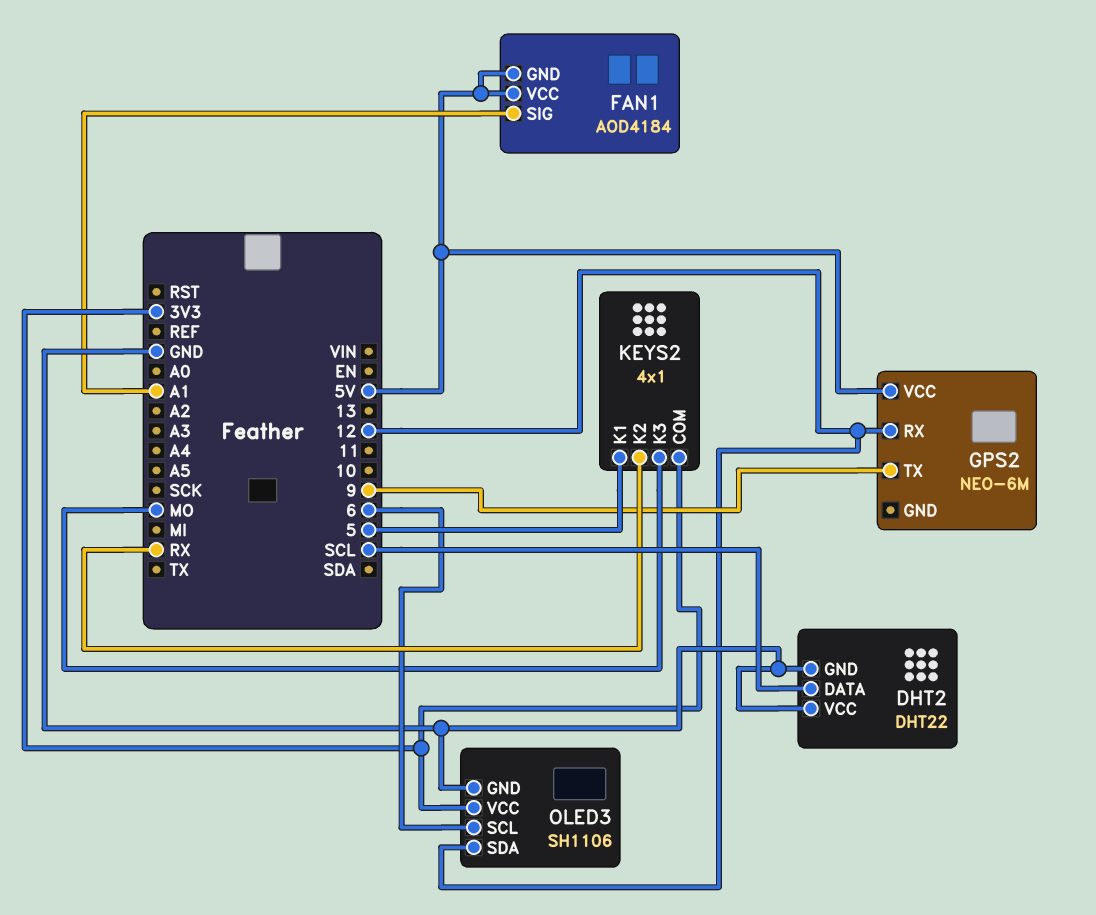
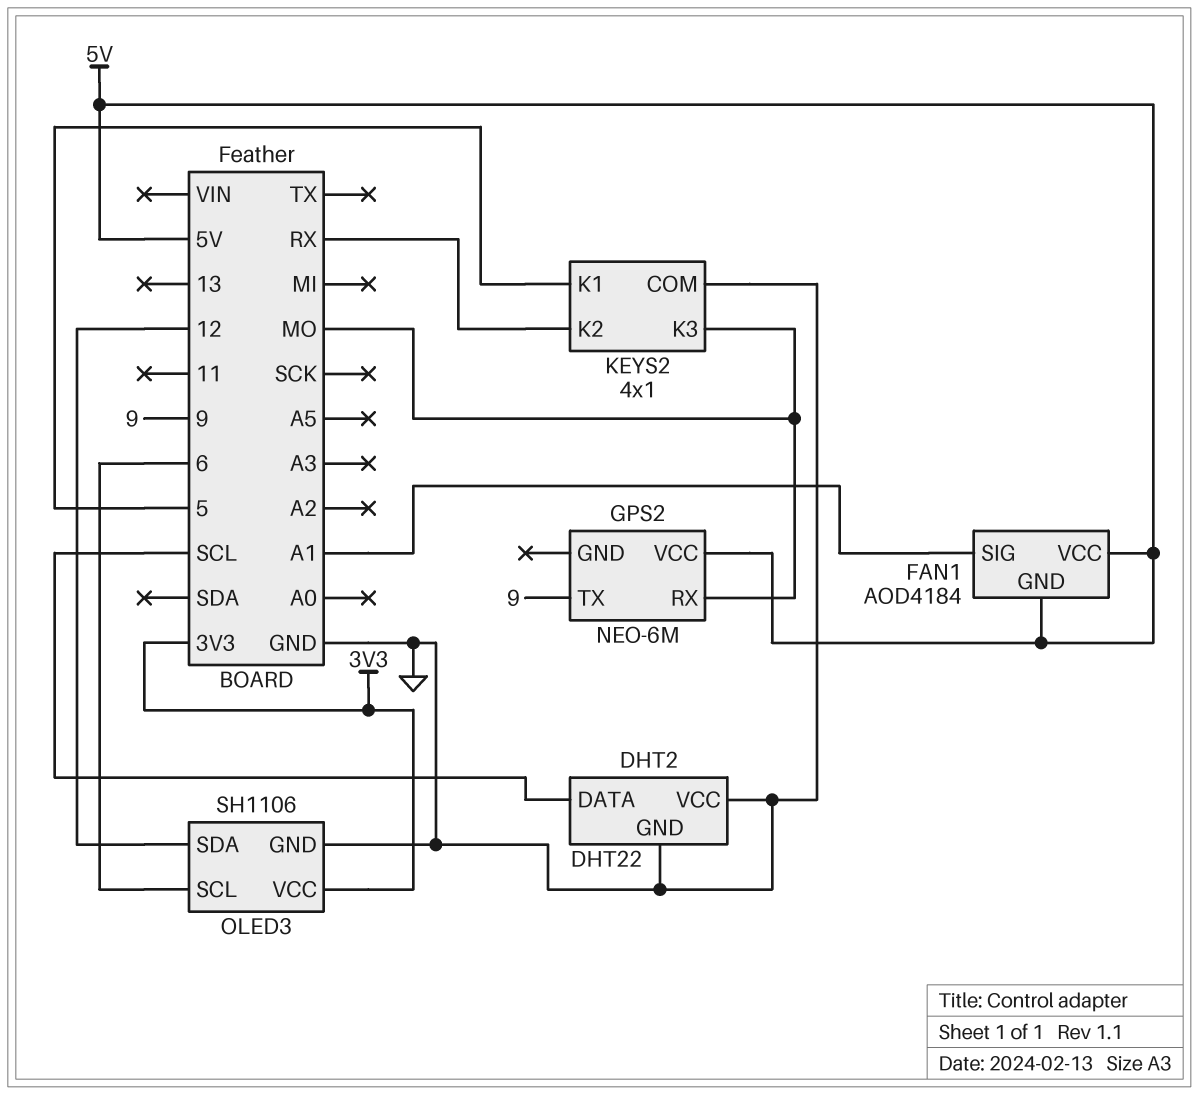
GPS2 pin RX: 12 -> MO
KEYS2 pin COM: 3V3 -> GND

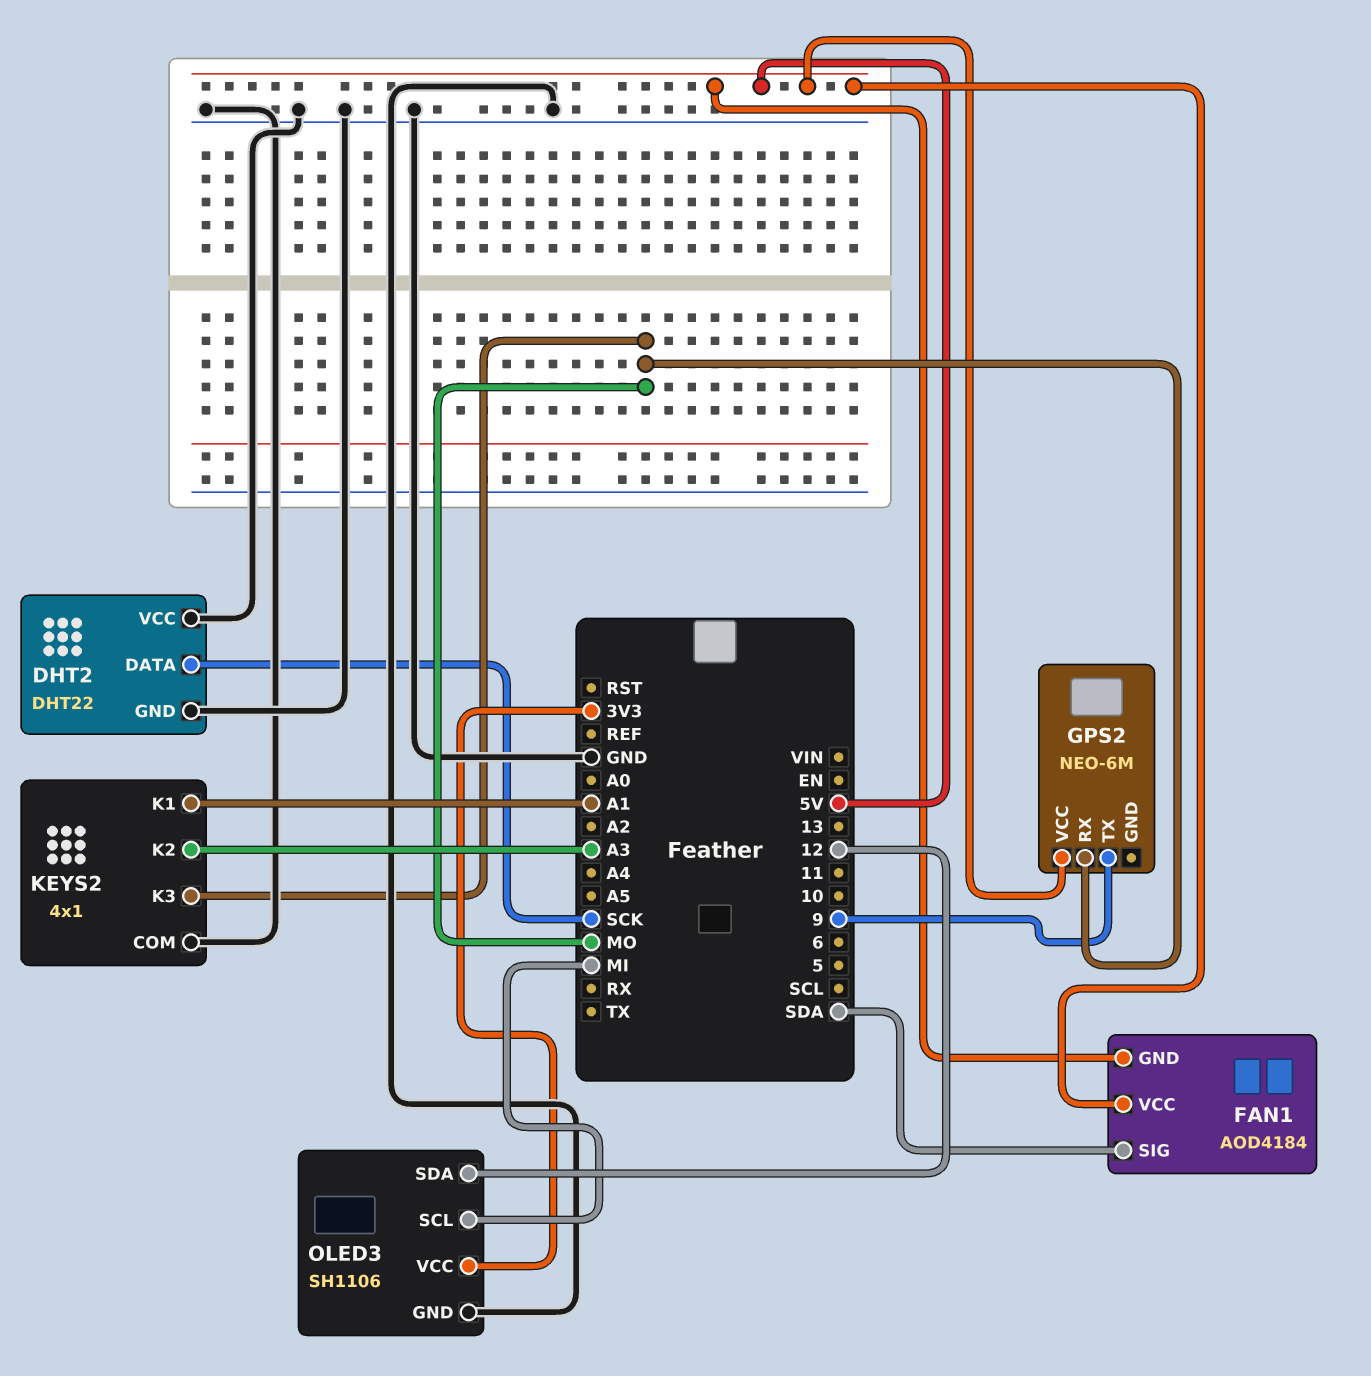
DHT2 pin DATA: SCL -> SCK
FAN1 pin SIG: A1 -> SDA
KEYS2 pin K1: 5 -> A1
KEYS2 pin K2: RX -> A3
OLED3 pin SCL: 6 -> MI

